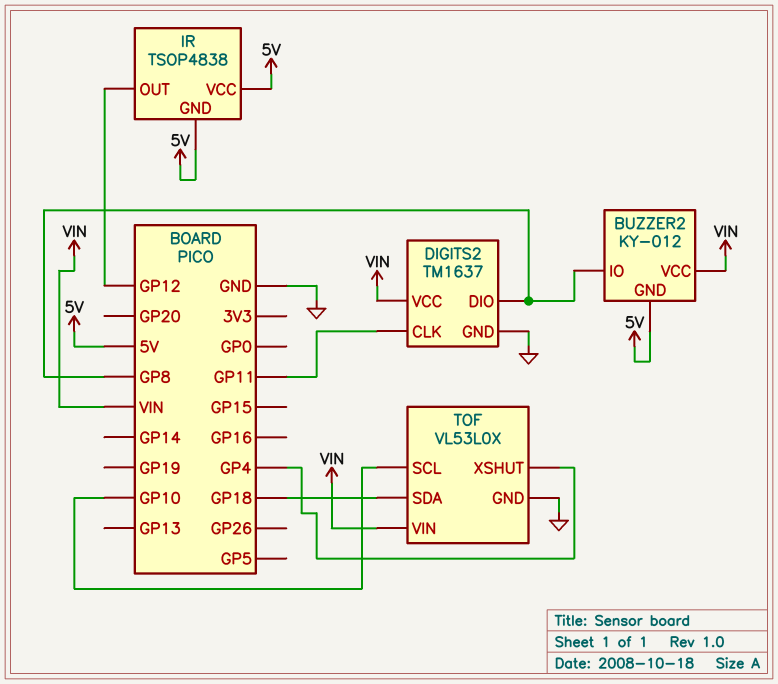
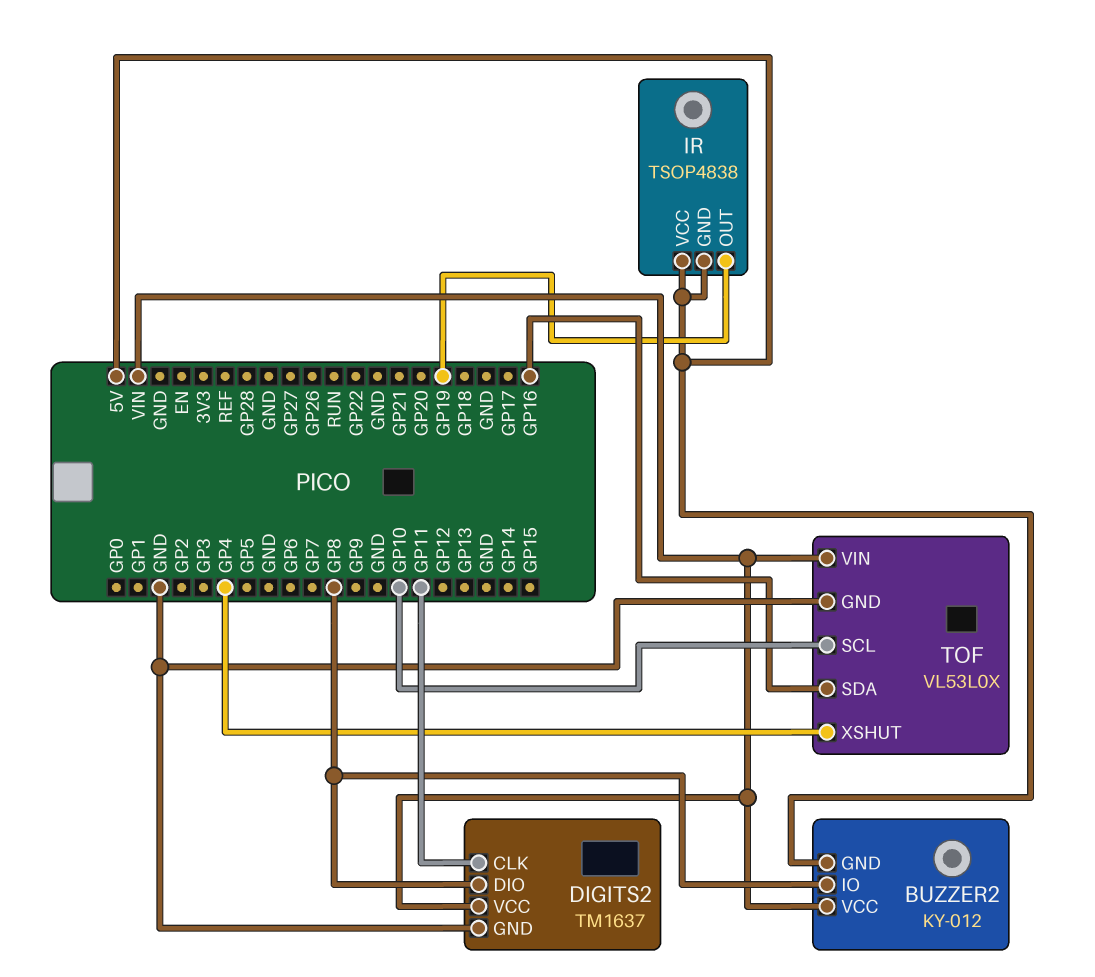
IR pin OUT: GP12 -> GP19
TOF pin SDA: GP18 -> GP16

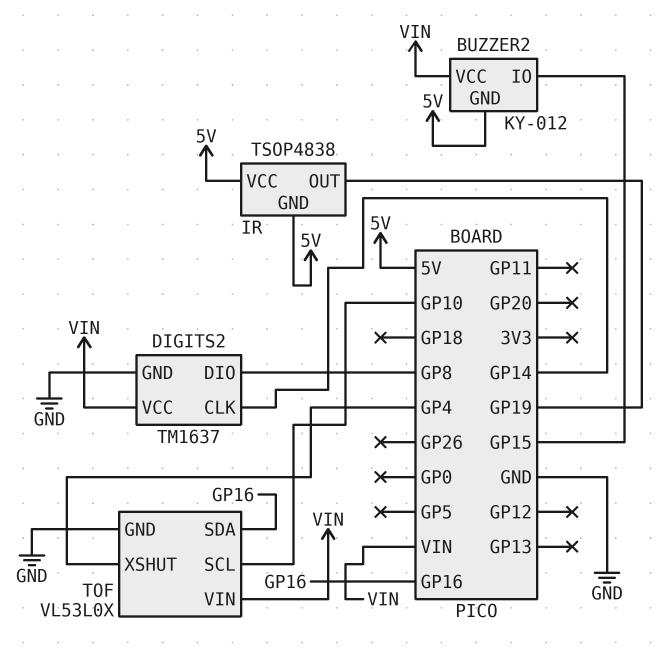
BUZZER2 pin IO: GP8 -> GP15
DIGITS2 pin CLK: GP11 -> GP14

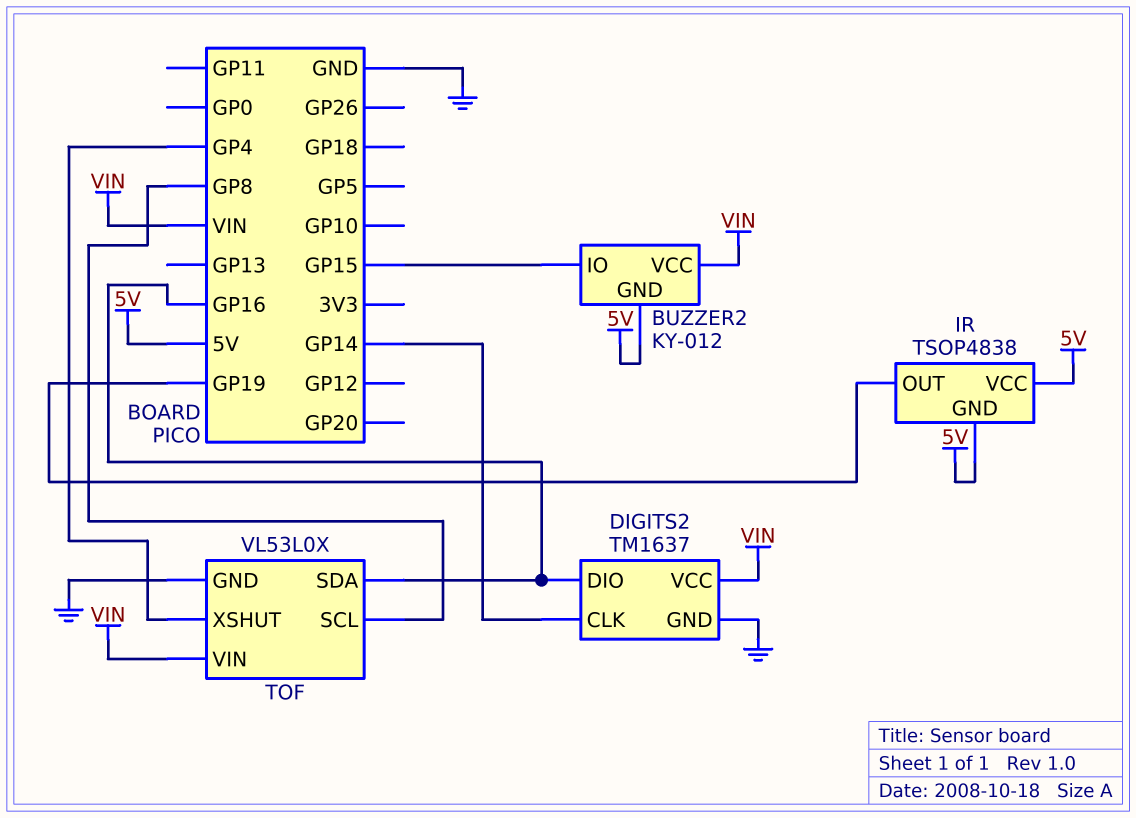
DIGITS2 pin DIO: GP8 -> GP16
TOF pin SCL: GP10 -> GP8

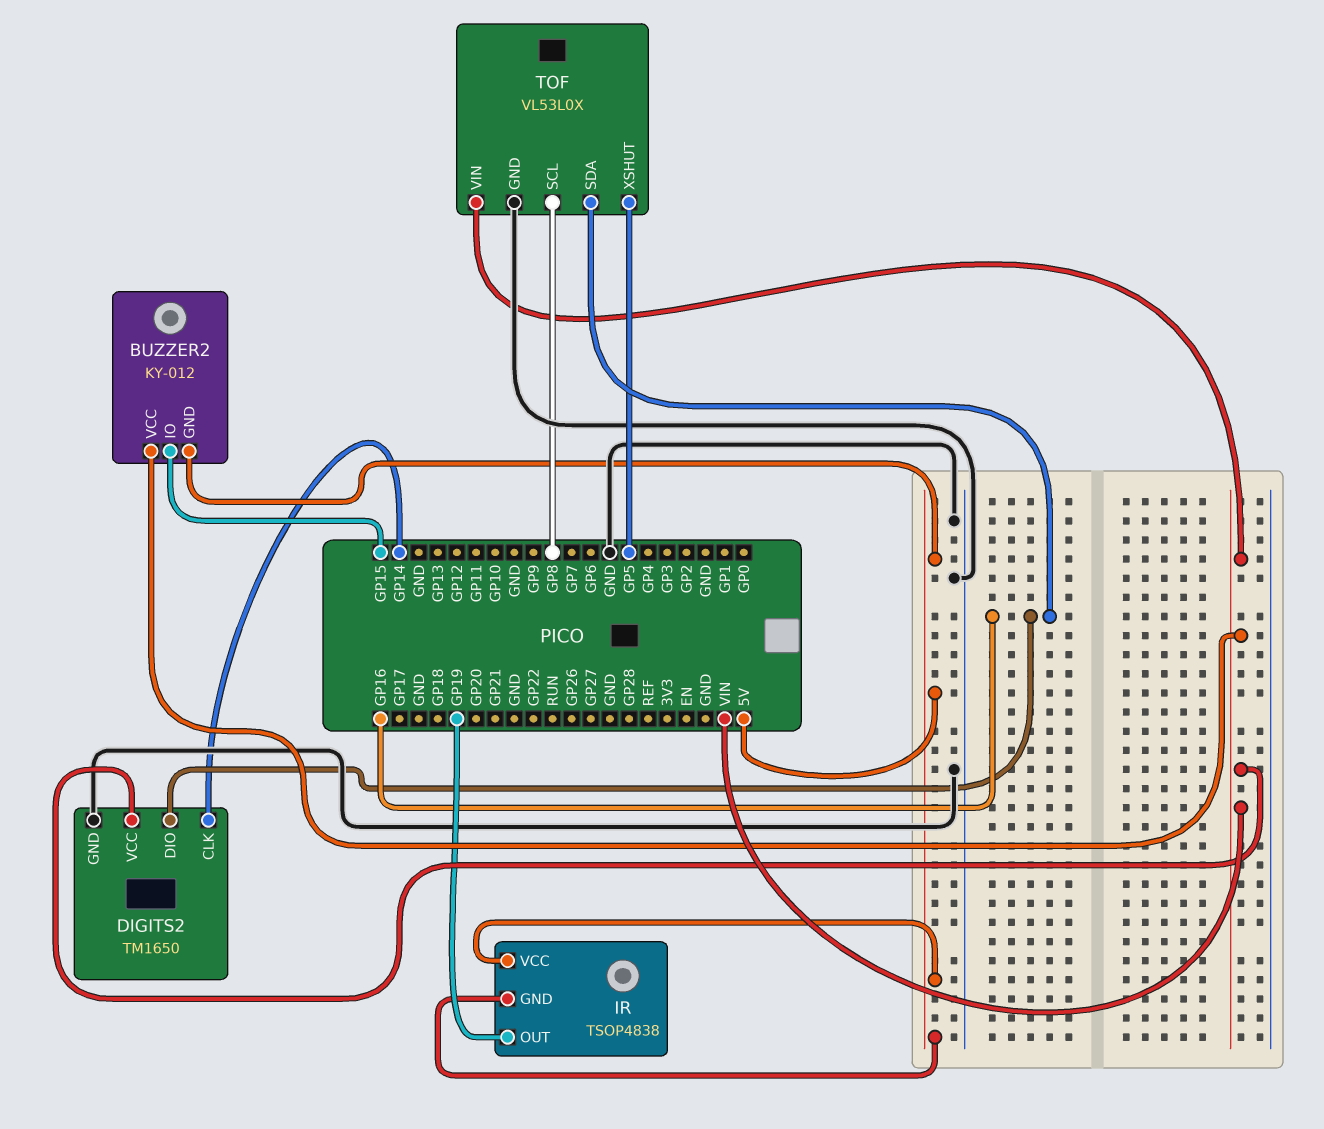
DIGITS2: TM1637 -> TM1650
TOF pin XSHUT: GP4 -> GP5

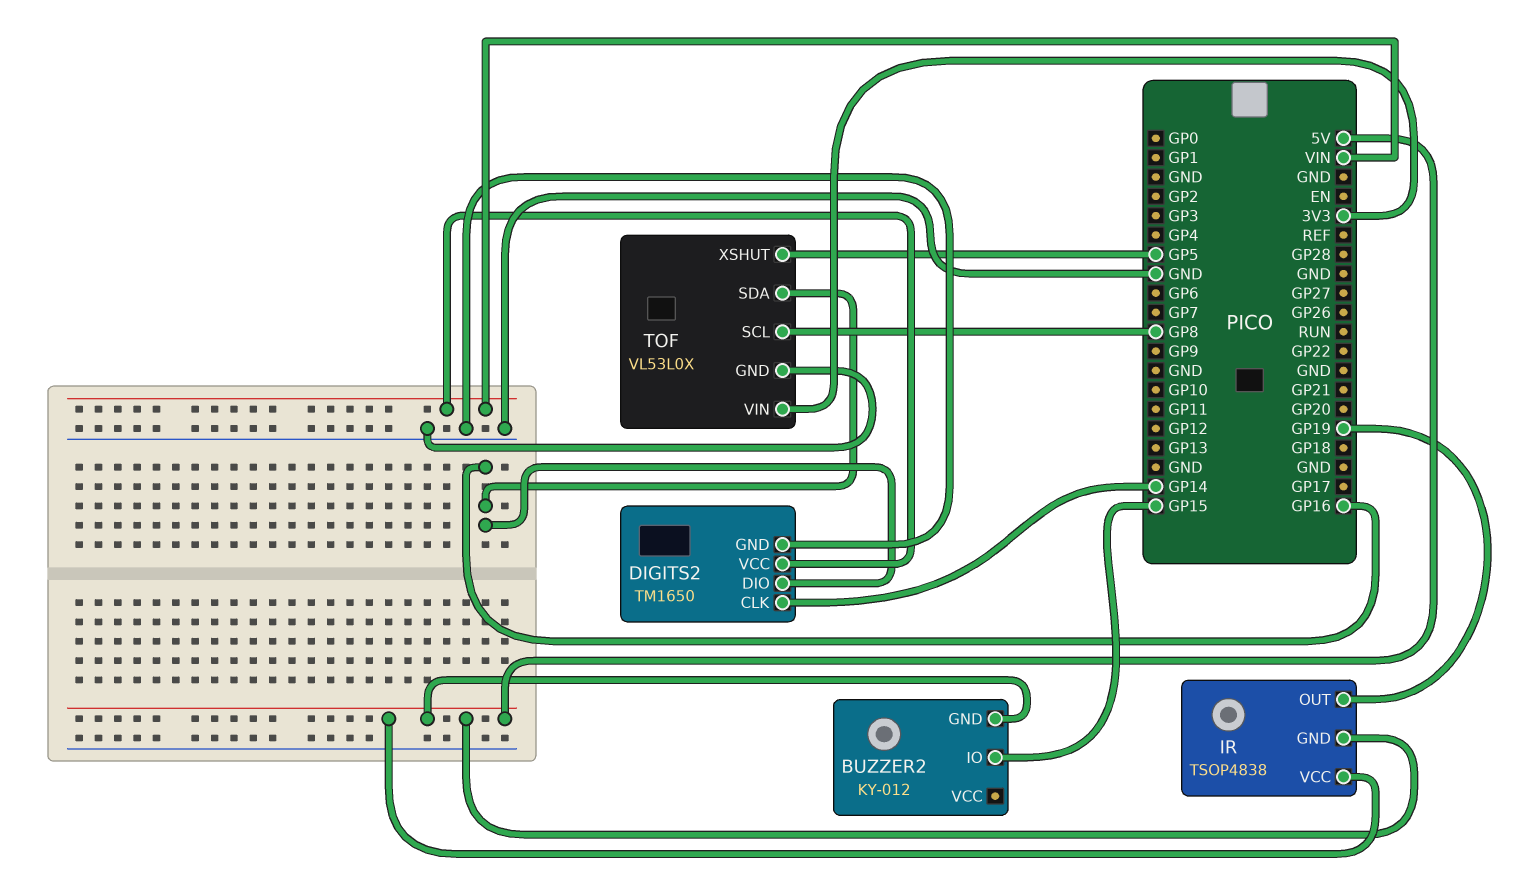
BUZZER2 pin VCC: VIN -> none
TOF pin VIN: VIN -> 3V3

